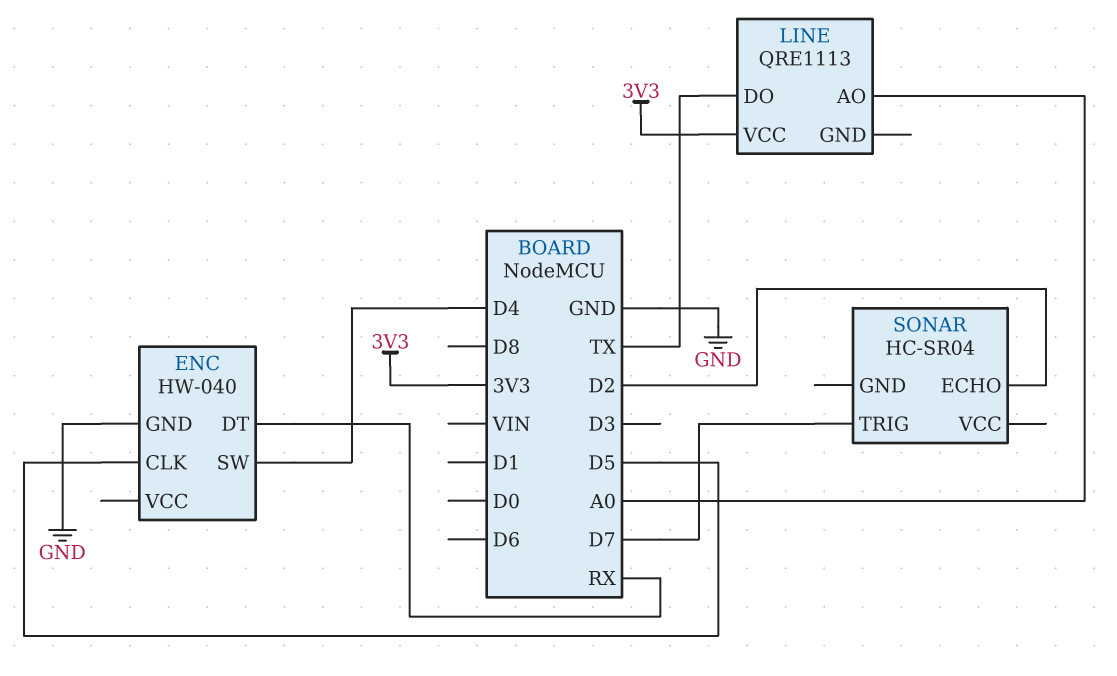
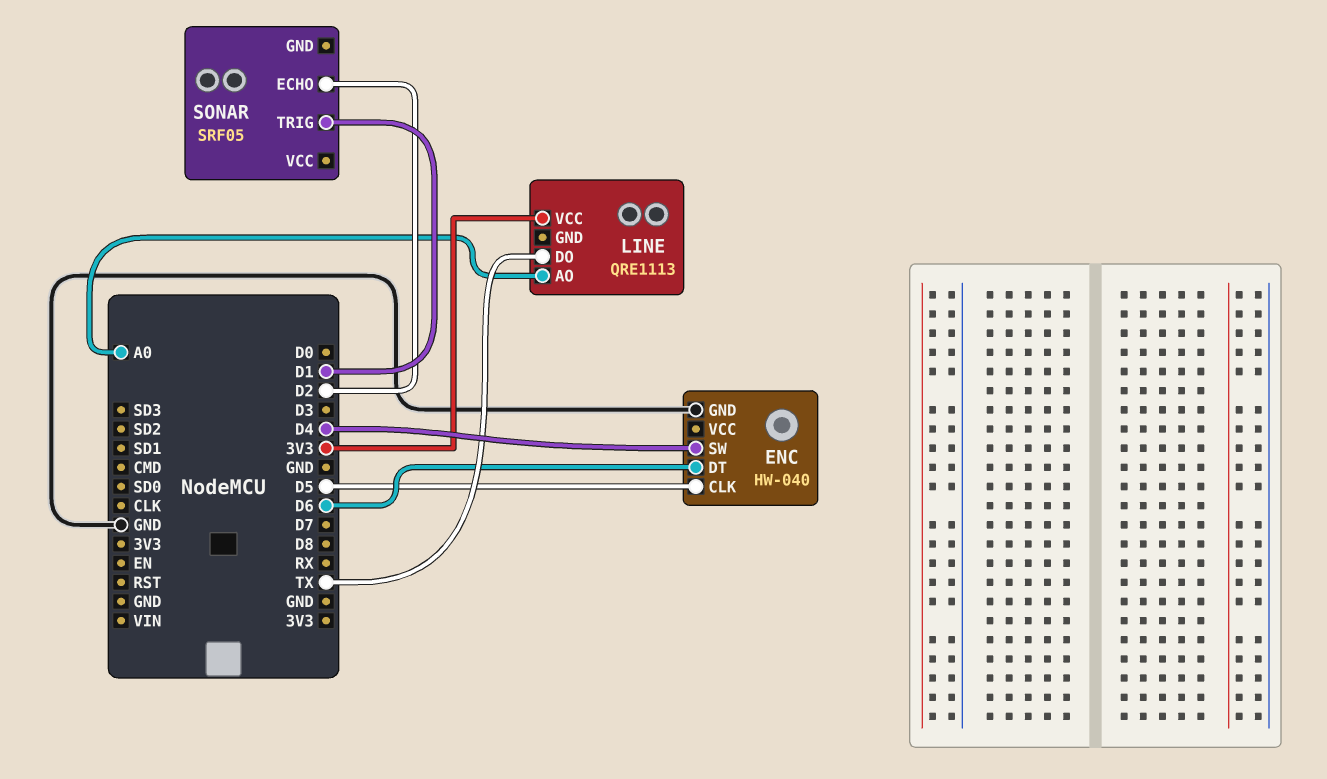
ENC pin DT: RX -> D6
SONAR: HC-SR04 -> SRF05
SONAR pin TRIG: D7 -> D1

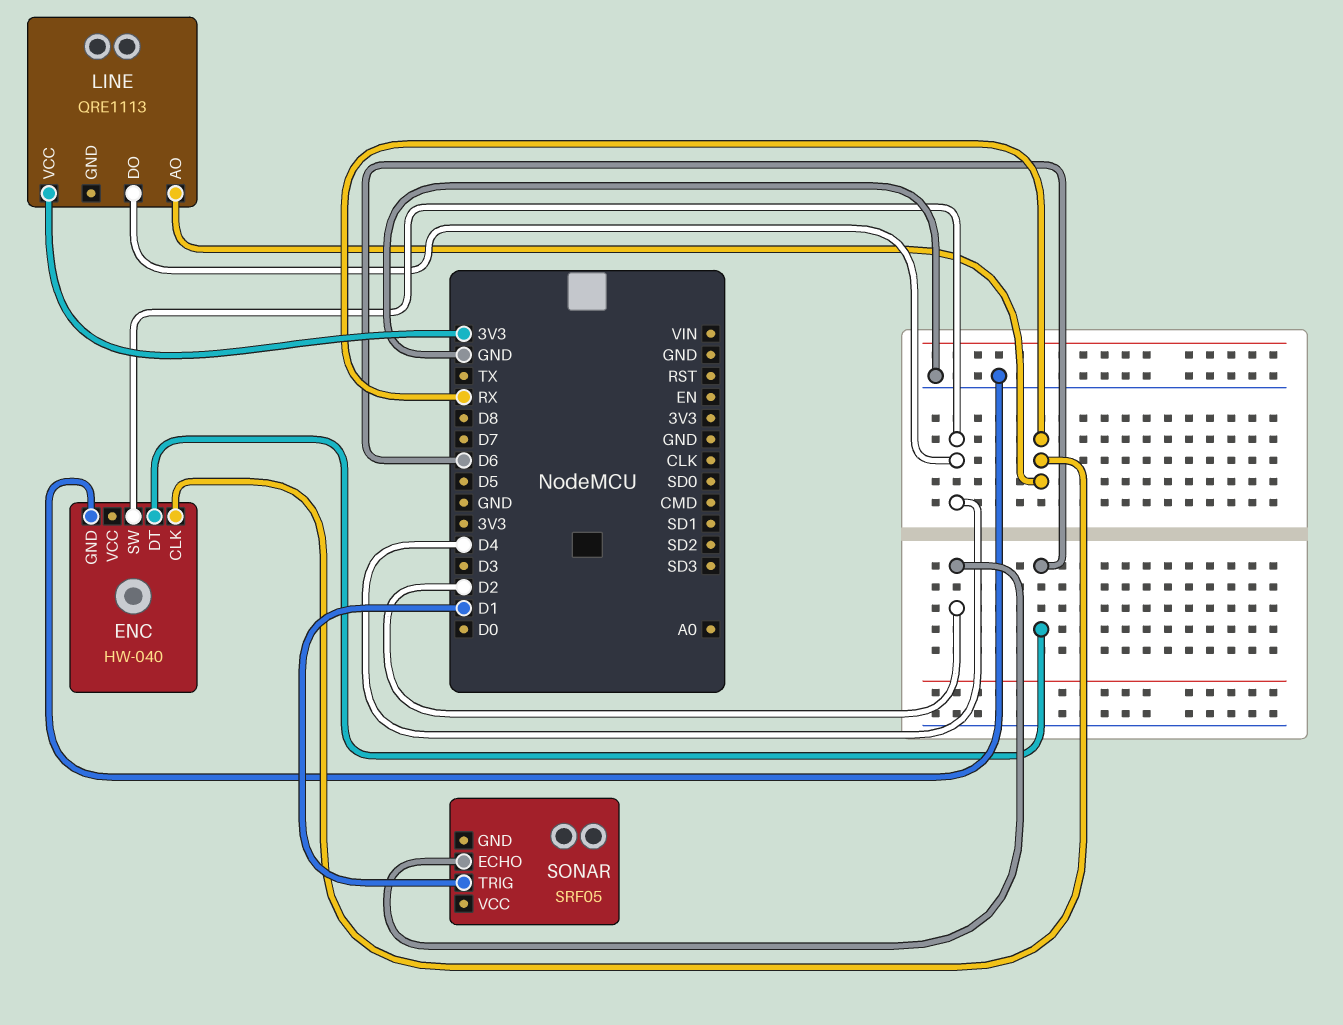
ENC pin CLK: D5 -> RX
LINE pin AO: A0 -> RX
LINE pin DO: TX -> D4

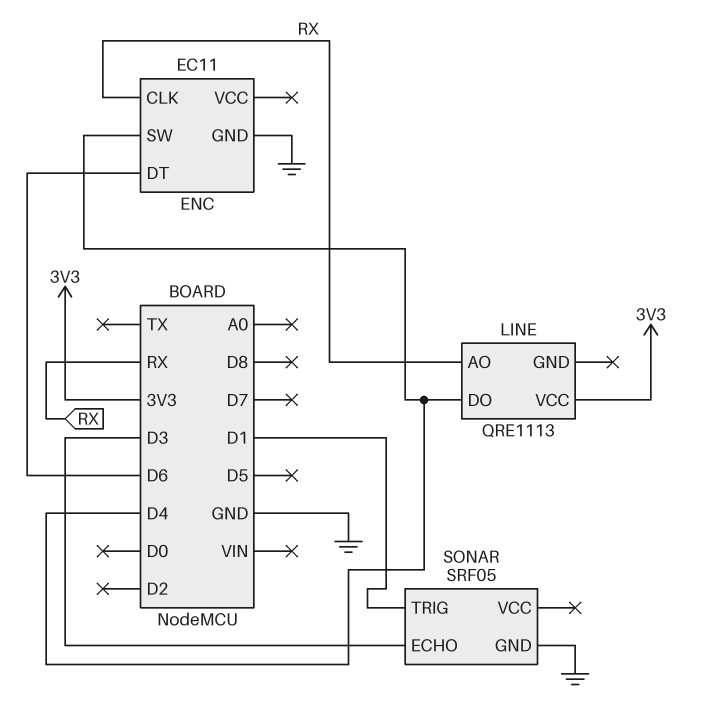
ENC: HW-040 -> EC11
SONAR pin ECHO: D2 -> D3
SONAR pin GND: none -> GND

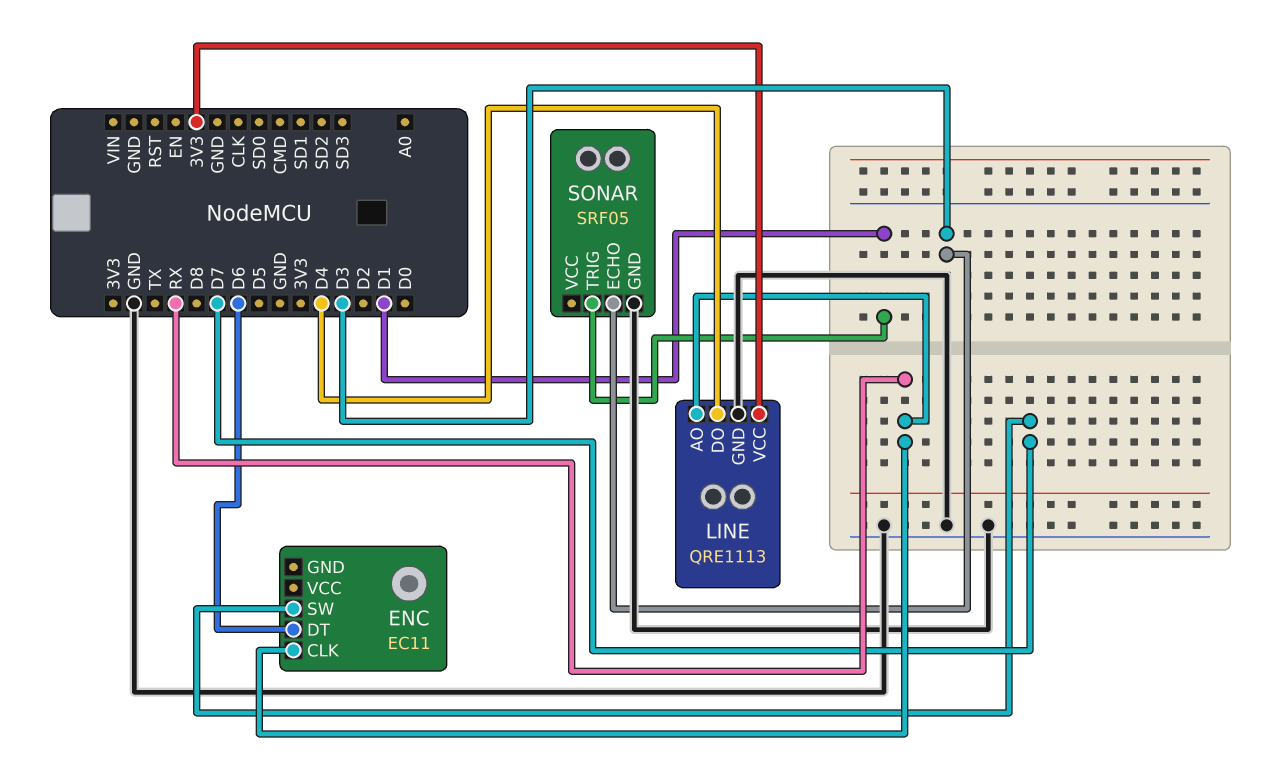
ENC pin GND: GND -> none
ENC pin SW: D4 -> D7
LINE pin GND: none -> GND

